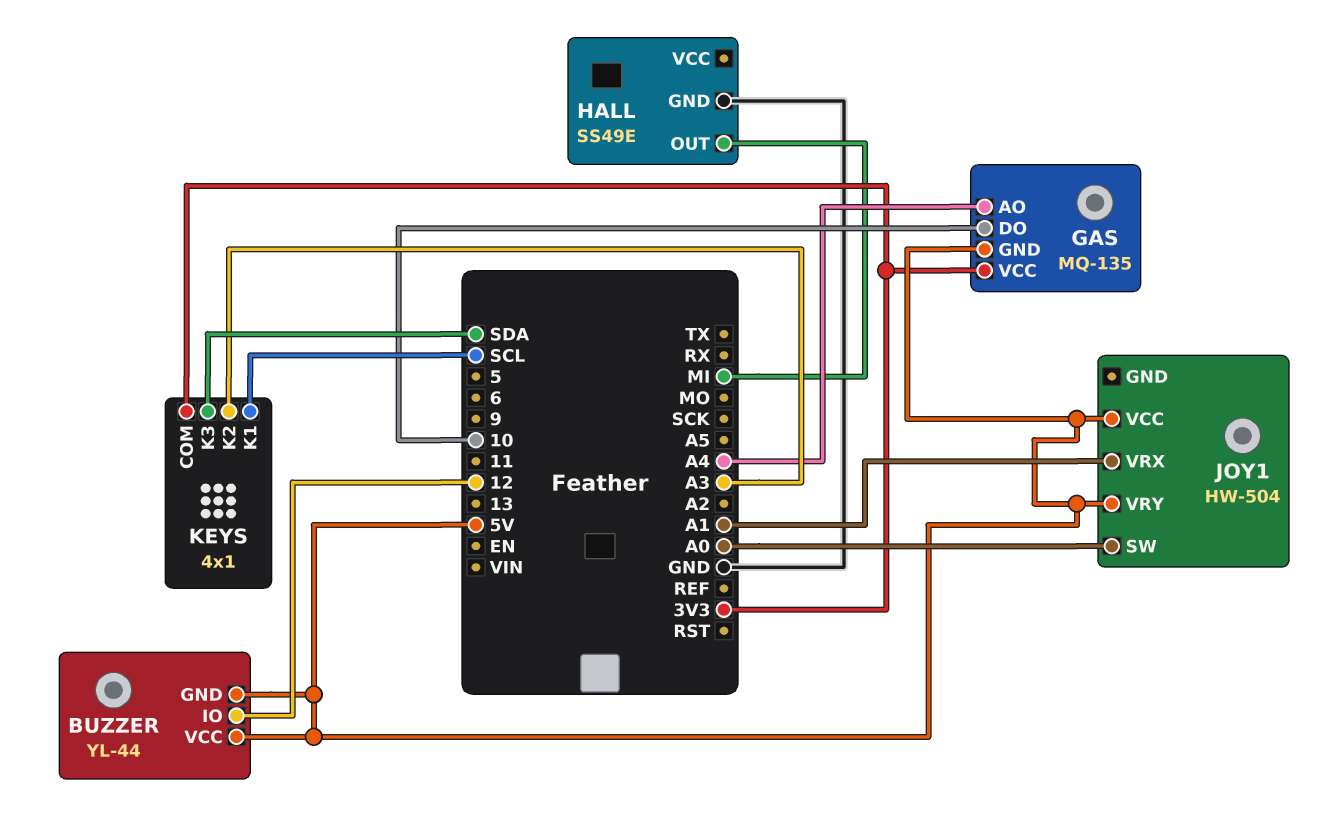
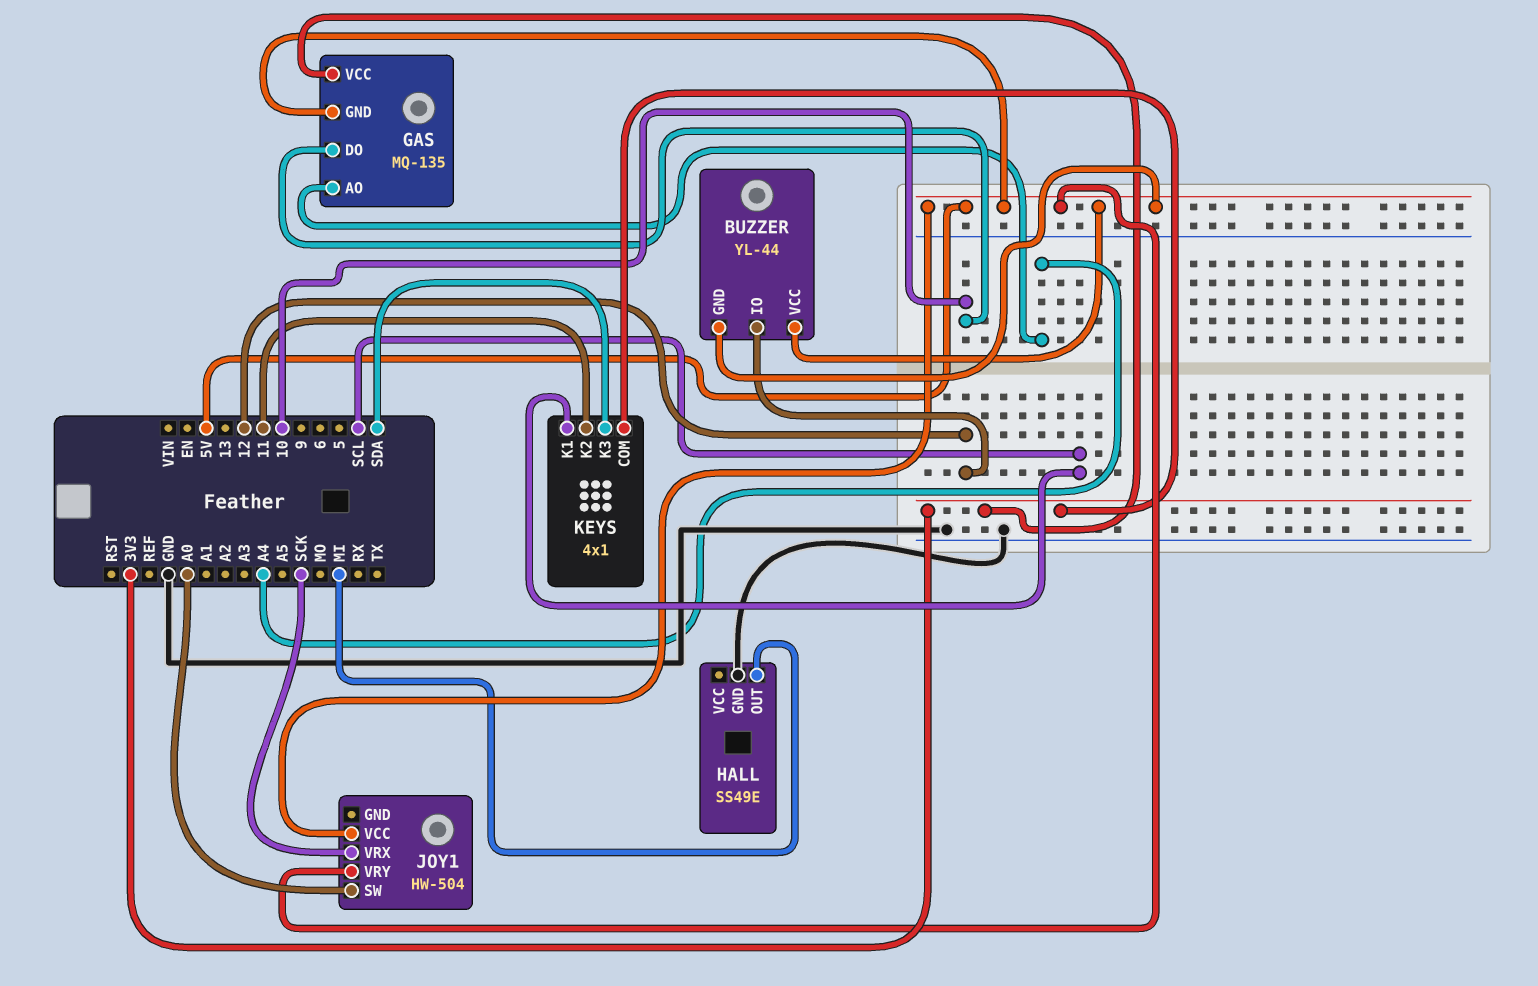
JOY1 pin VRX: A1 -> SCK
KEYS pin K2: A3 -> 11

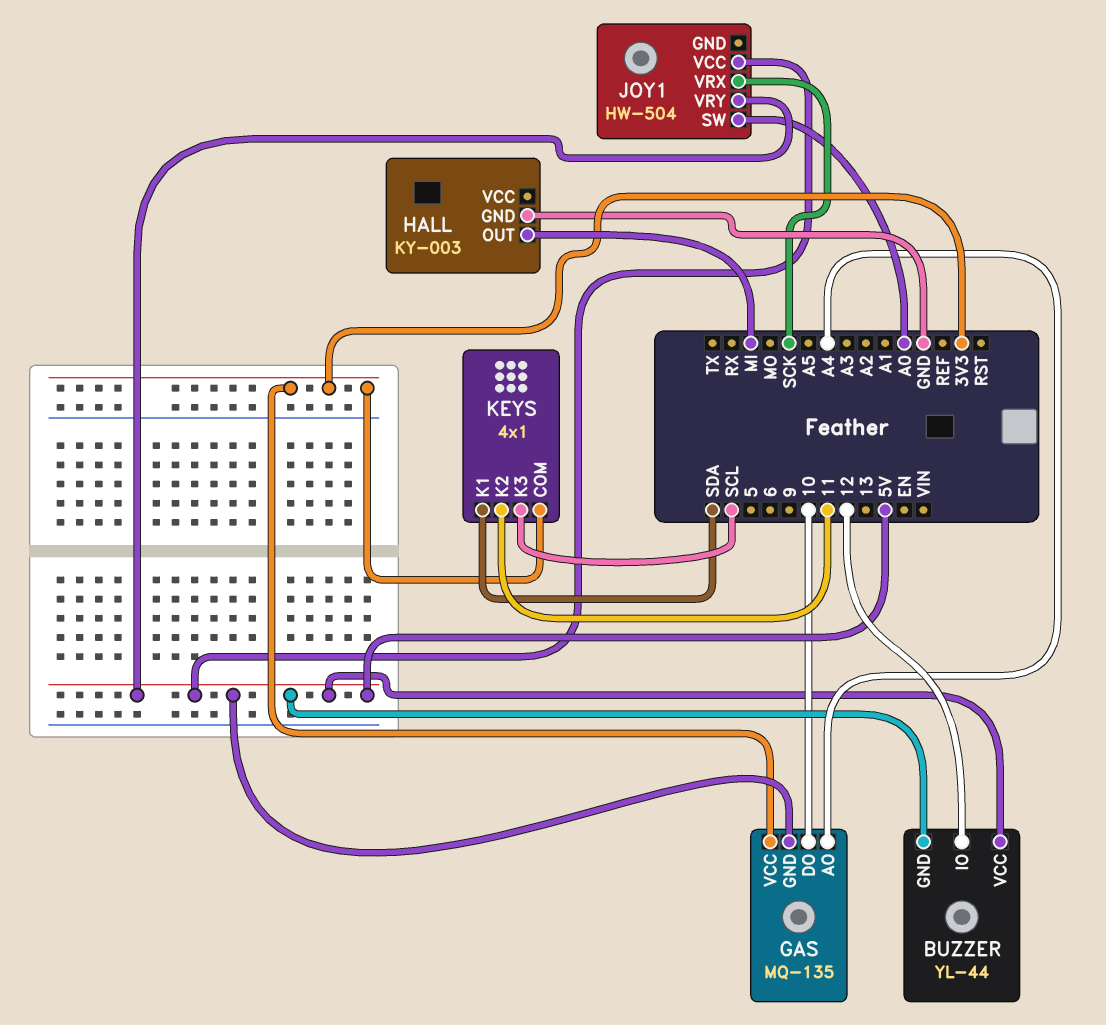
HALL: SS49E -> KY-003
KEYS pin K1: SCL -> SDA
KEYS pin K3: SDA -> SCL

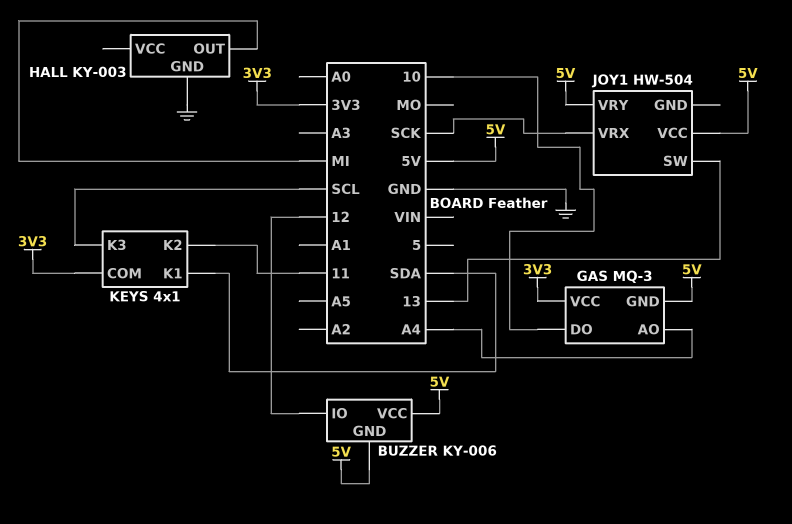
BUZZER: YL-44 -> KY-006
GAS: MQ-135 -> MQ-3
JOY1 pin SW: A0 -> 13

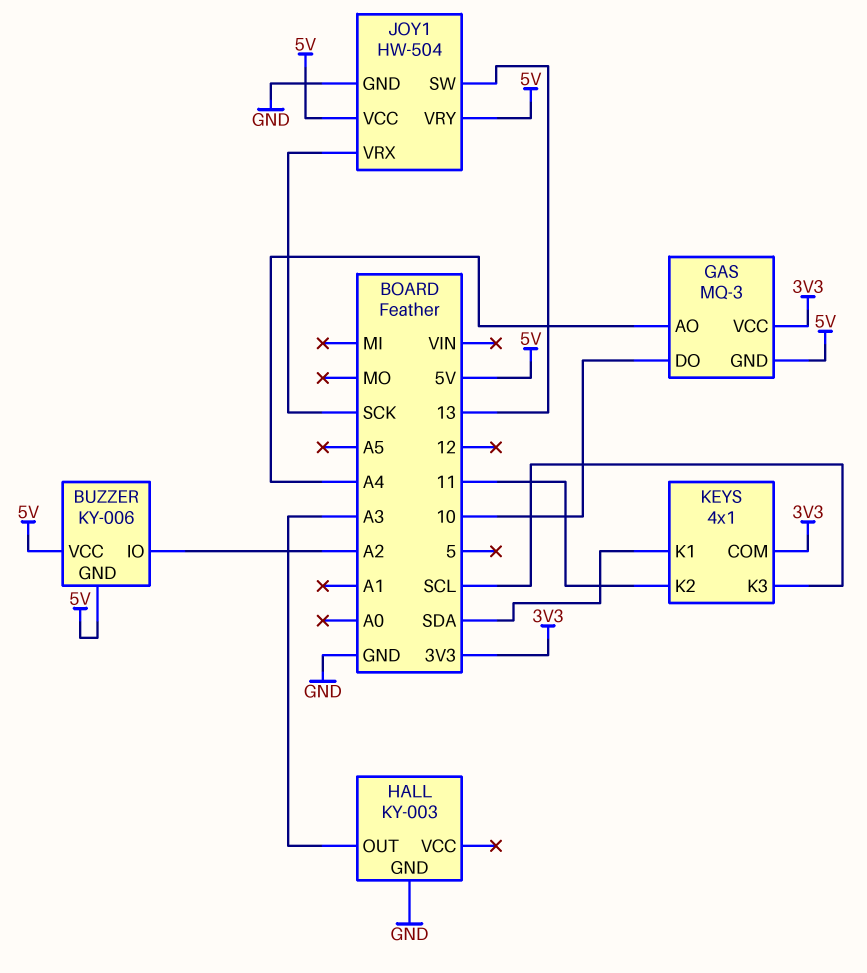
BUZZER pin IO: 12 -> A2
HALL pin OUT: MI -> A3
JOY1 pin GND: none -> GND

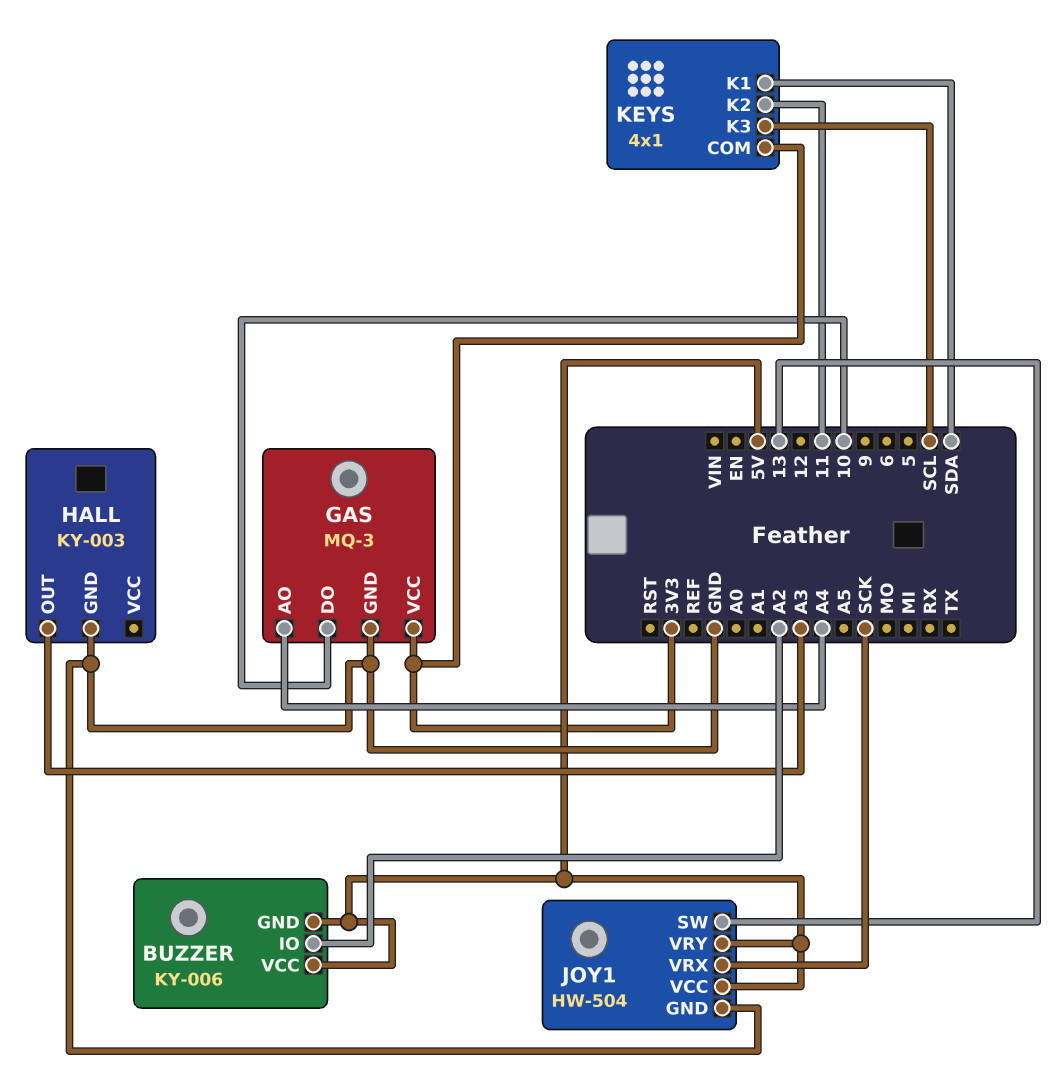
GAS pin GND: 5V -> GND

